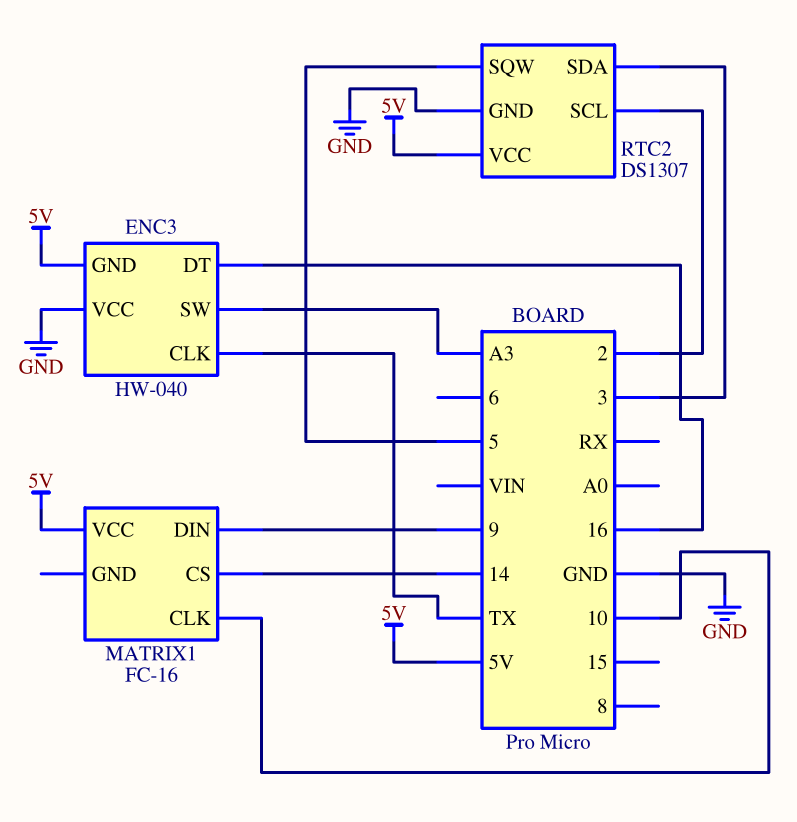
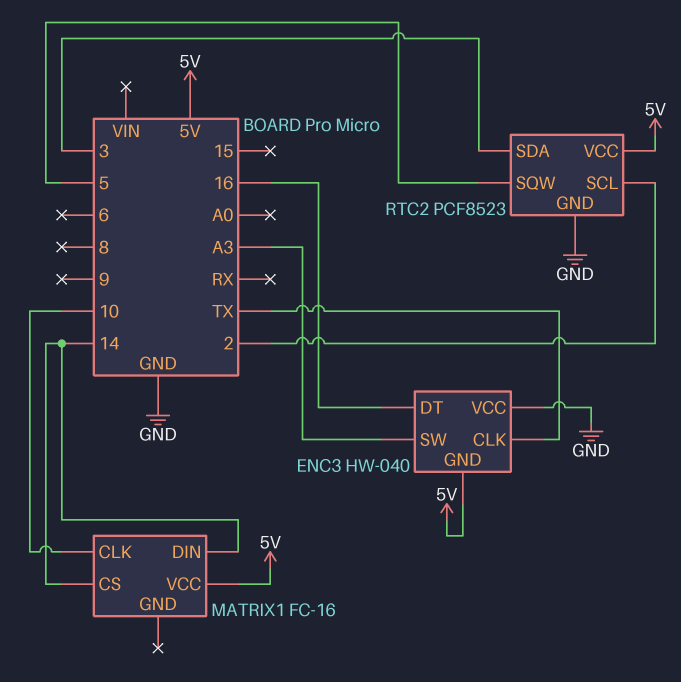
MATRIX1 pin DIN: 9 -> 14
RTC2: DS1307 -> PCF8523

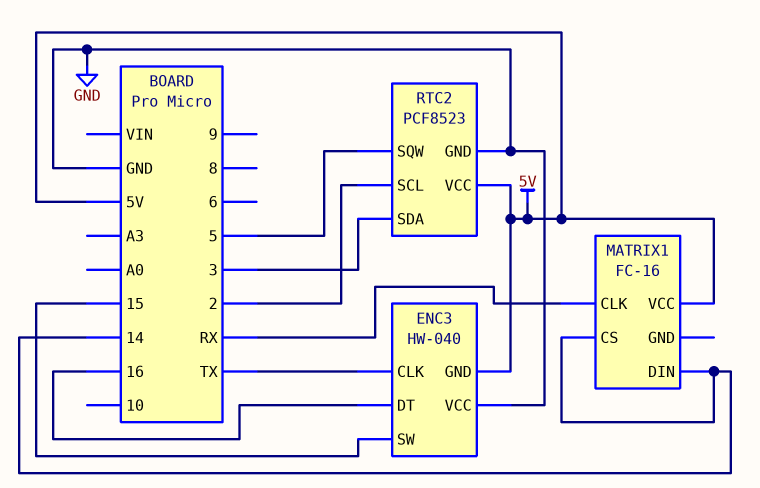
ENC3 pin SW: A3 -> 15
MATRIX1 pin CLK: 10 -> RX

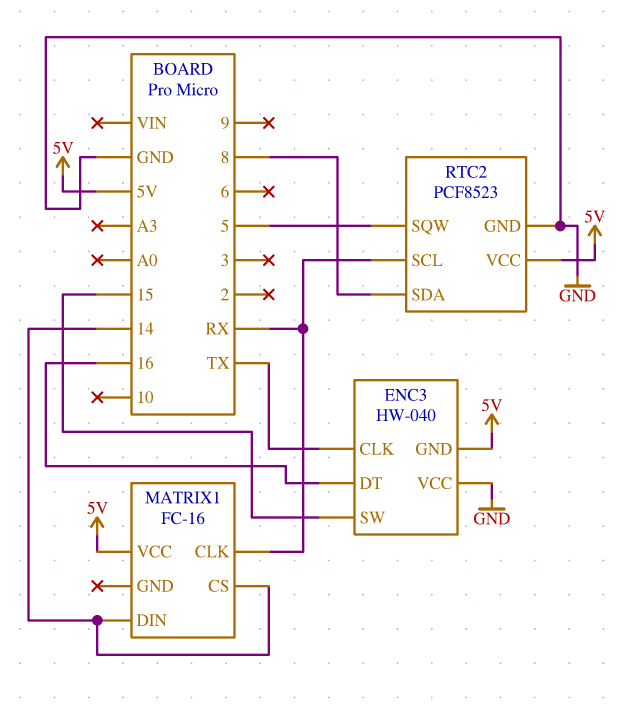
RTC2 pin SCL: 2 -> RX
RTC2 pin SDA: 3 -> 8

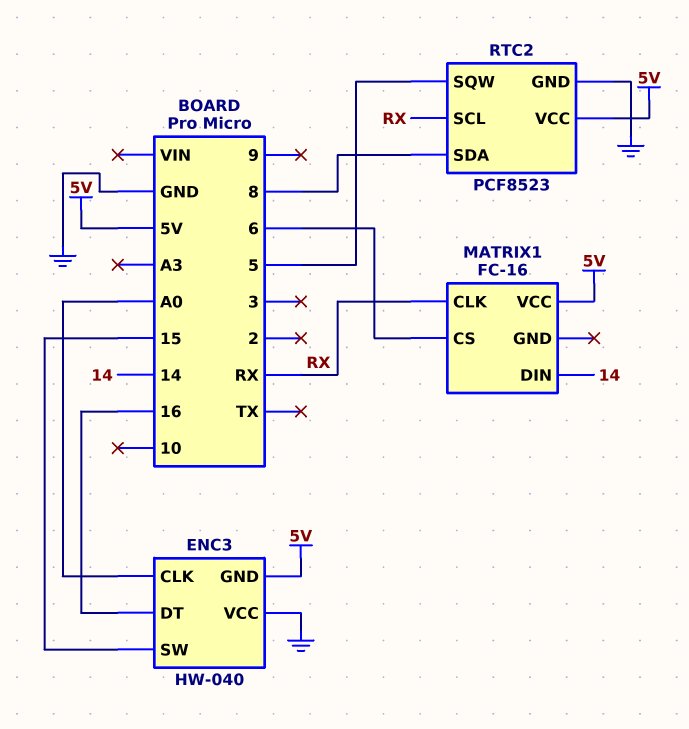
ENC3 pin CLK: TX -> A0
MATRIX1 pin CS: 14 -> 6

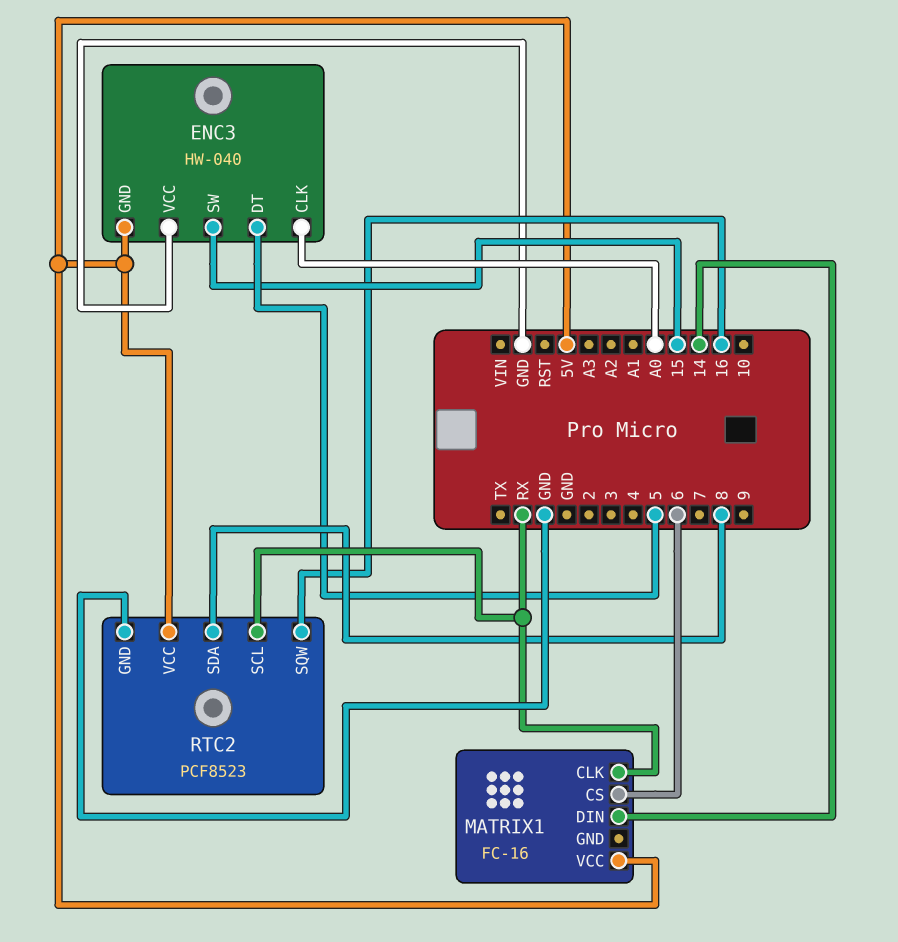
ENC3 pin DT: 16 -> 5
RTC2 pin SQW: 5 -> 16

